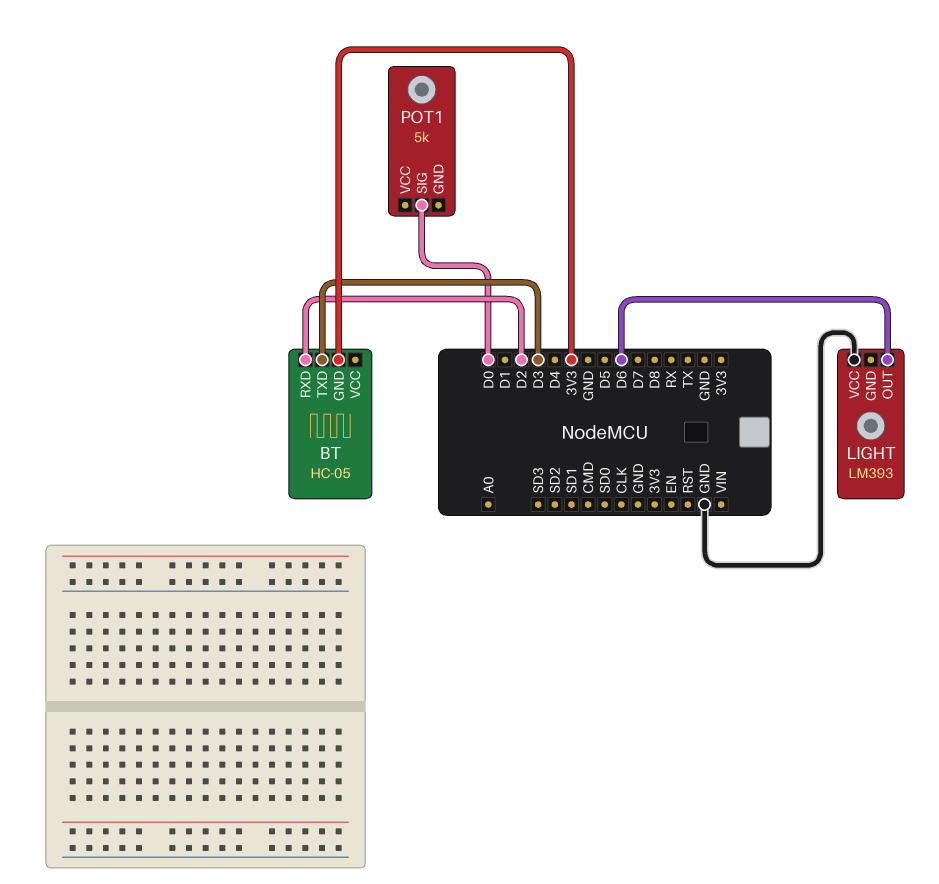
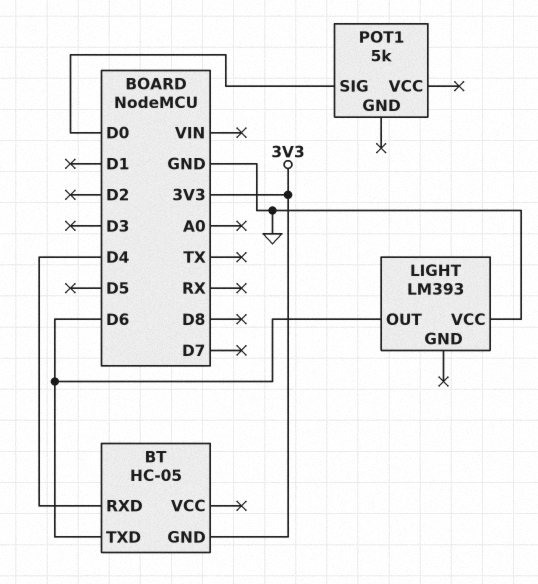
BT pin RXD: D2 -> D4
BT pin TXD: D3 -> D6

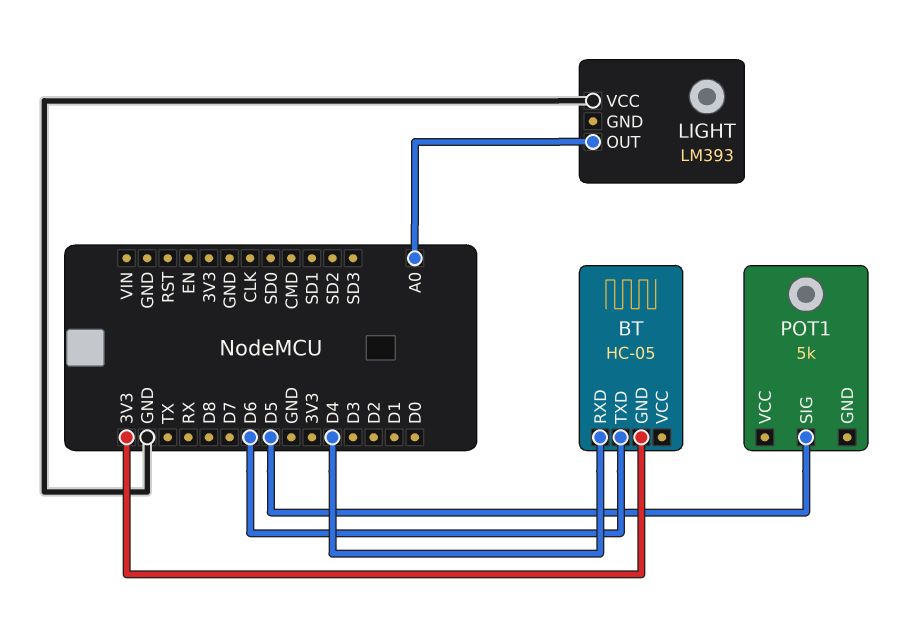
LIGHT pin OUT: D6 -> A0
POT1 pin SIG: D0 -> D5

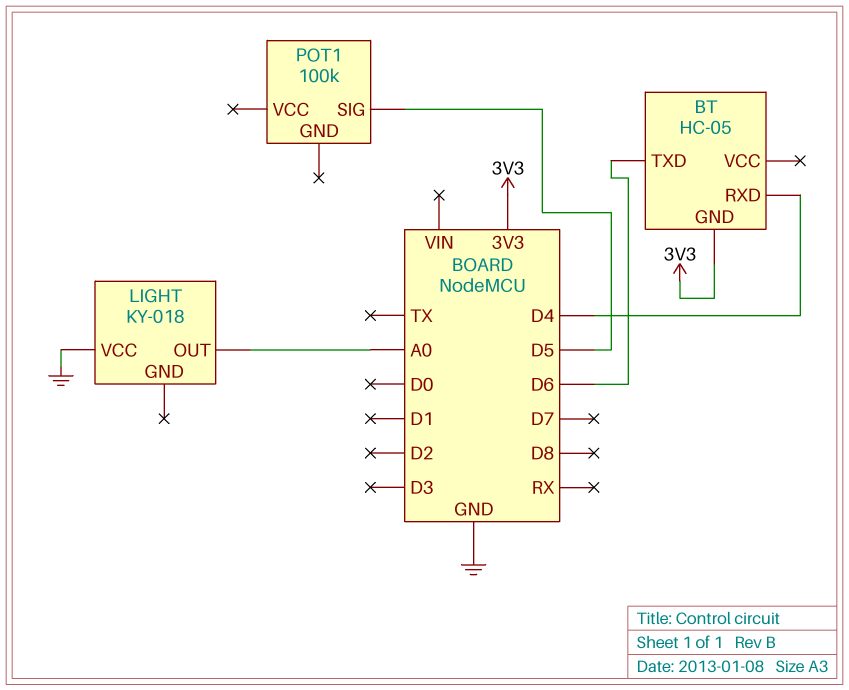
LIGHT: LM393 -> KY-018
POT1: 5k -> 100k

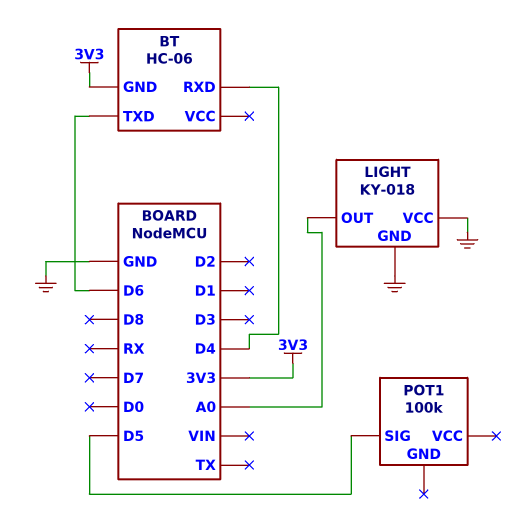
BT: HC-05 -> HC-06
LIGHT pin GND: none -> GND

